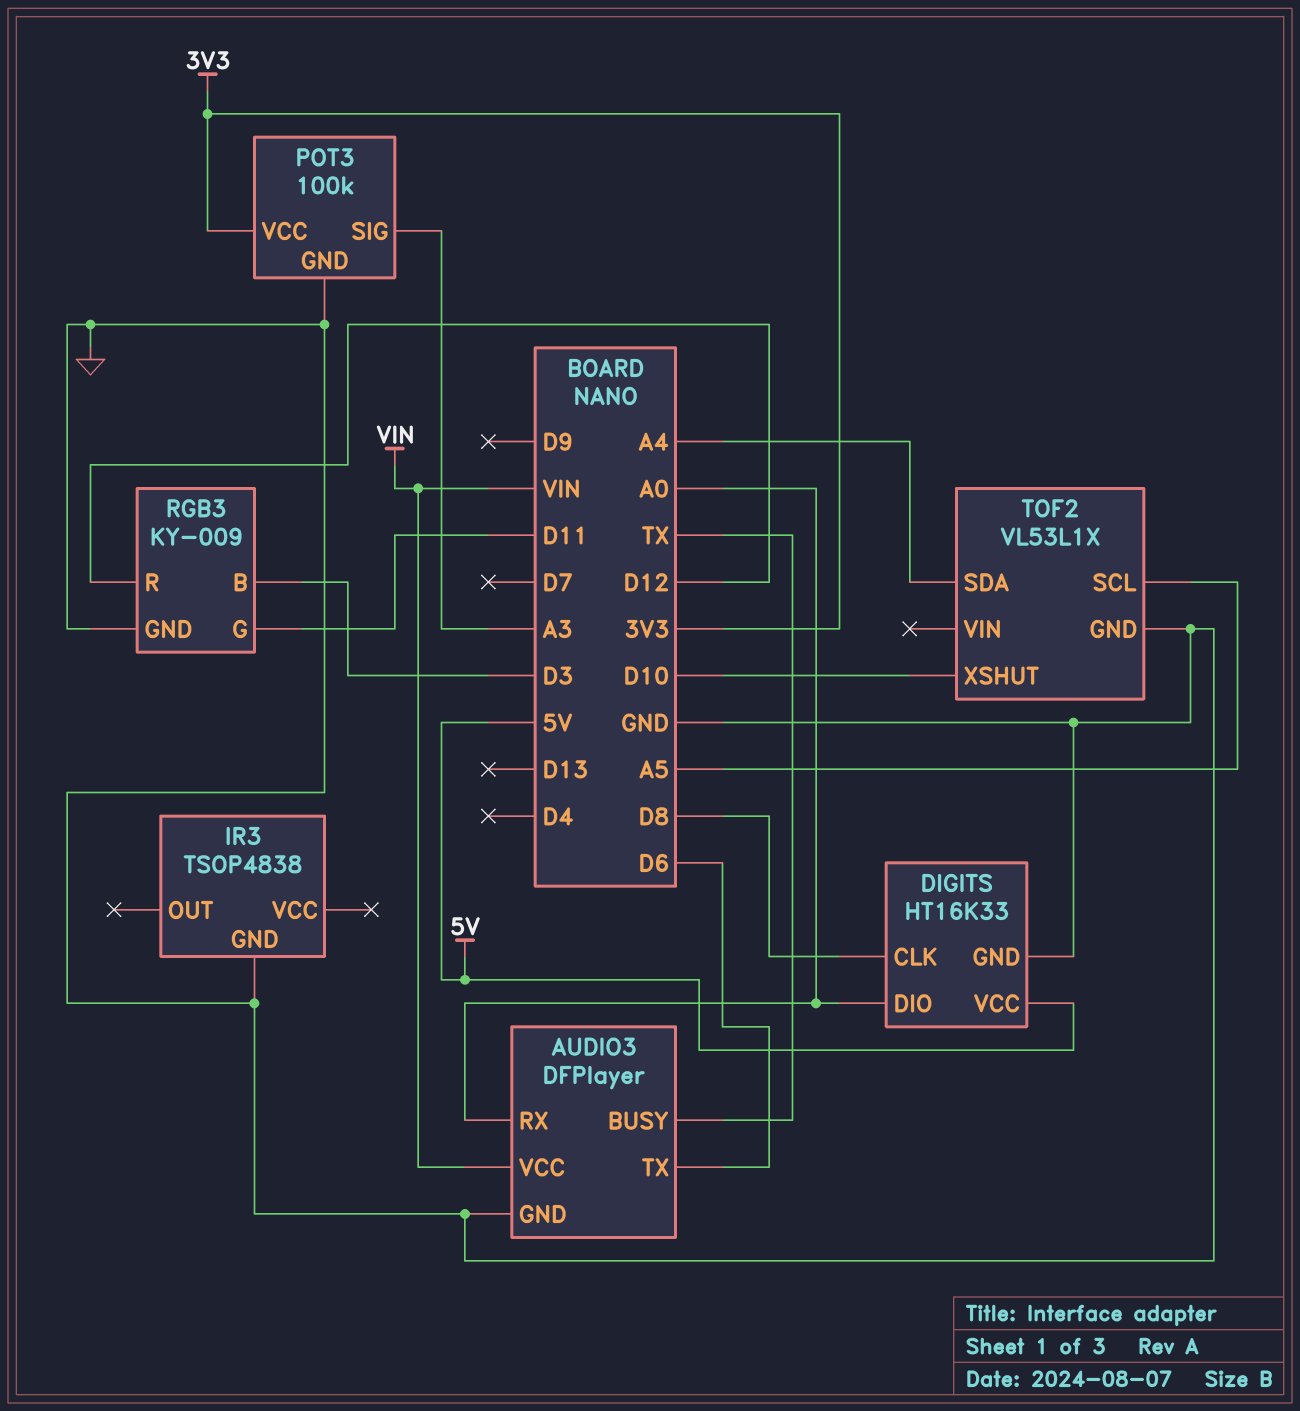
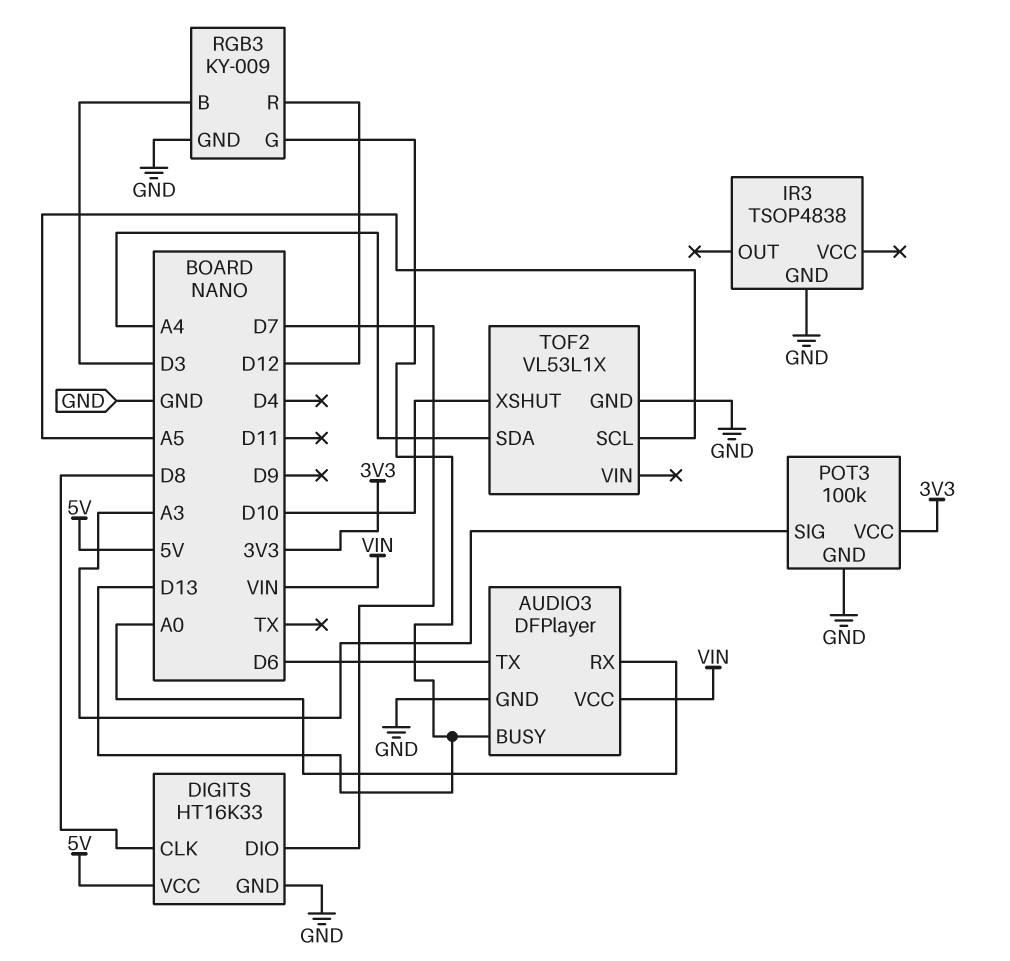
AUDIO3 pin BUSY: TX -> D13
DIGITS pin DIO: A0 -> D7
RGB3 pin G: D11 -> D13

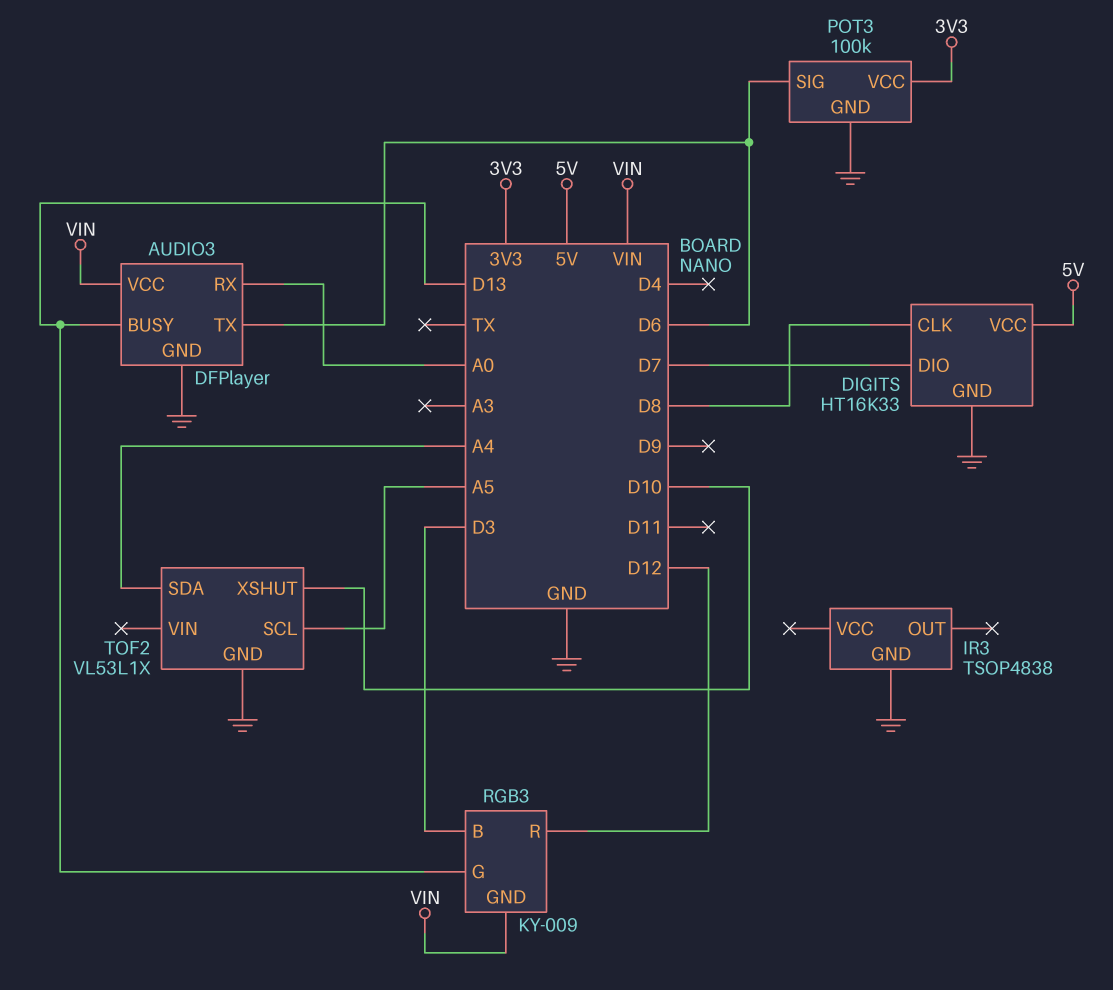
POT3 pin SIG: A3 -> D6
RGB3 pin GND: GND -> VIN

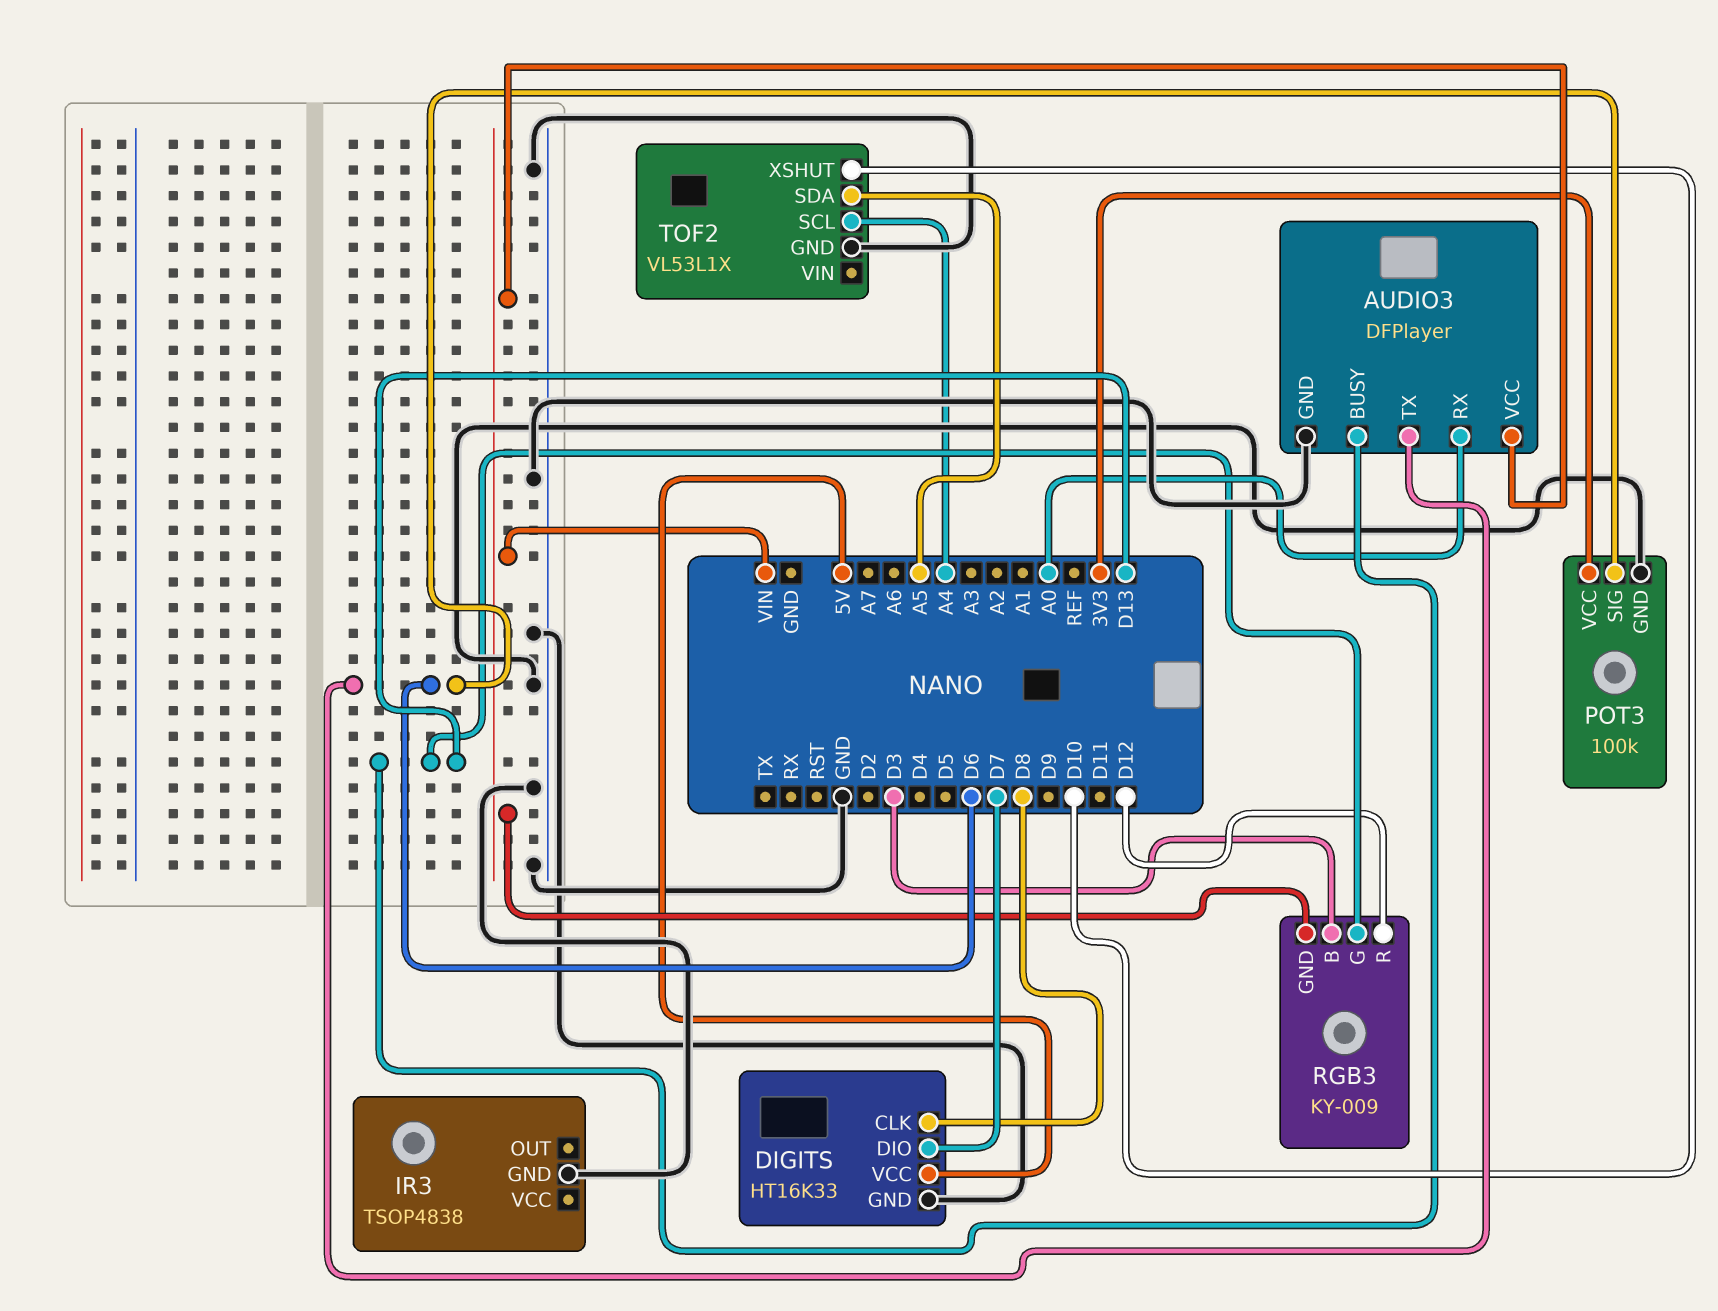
TOF2 pin SCL: A5 -> A4
TOF2 pin SDA: A4 -> A5

